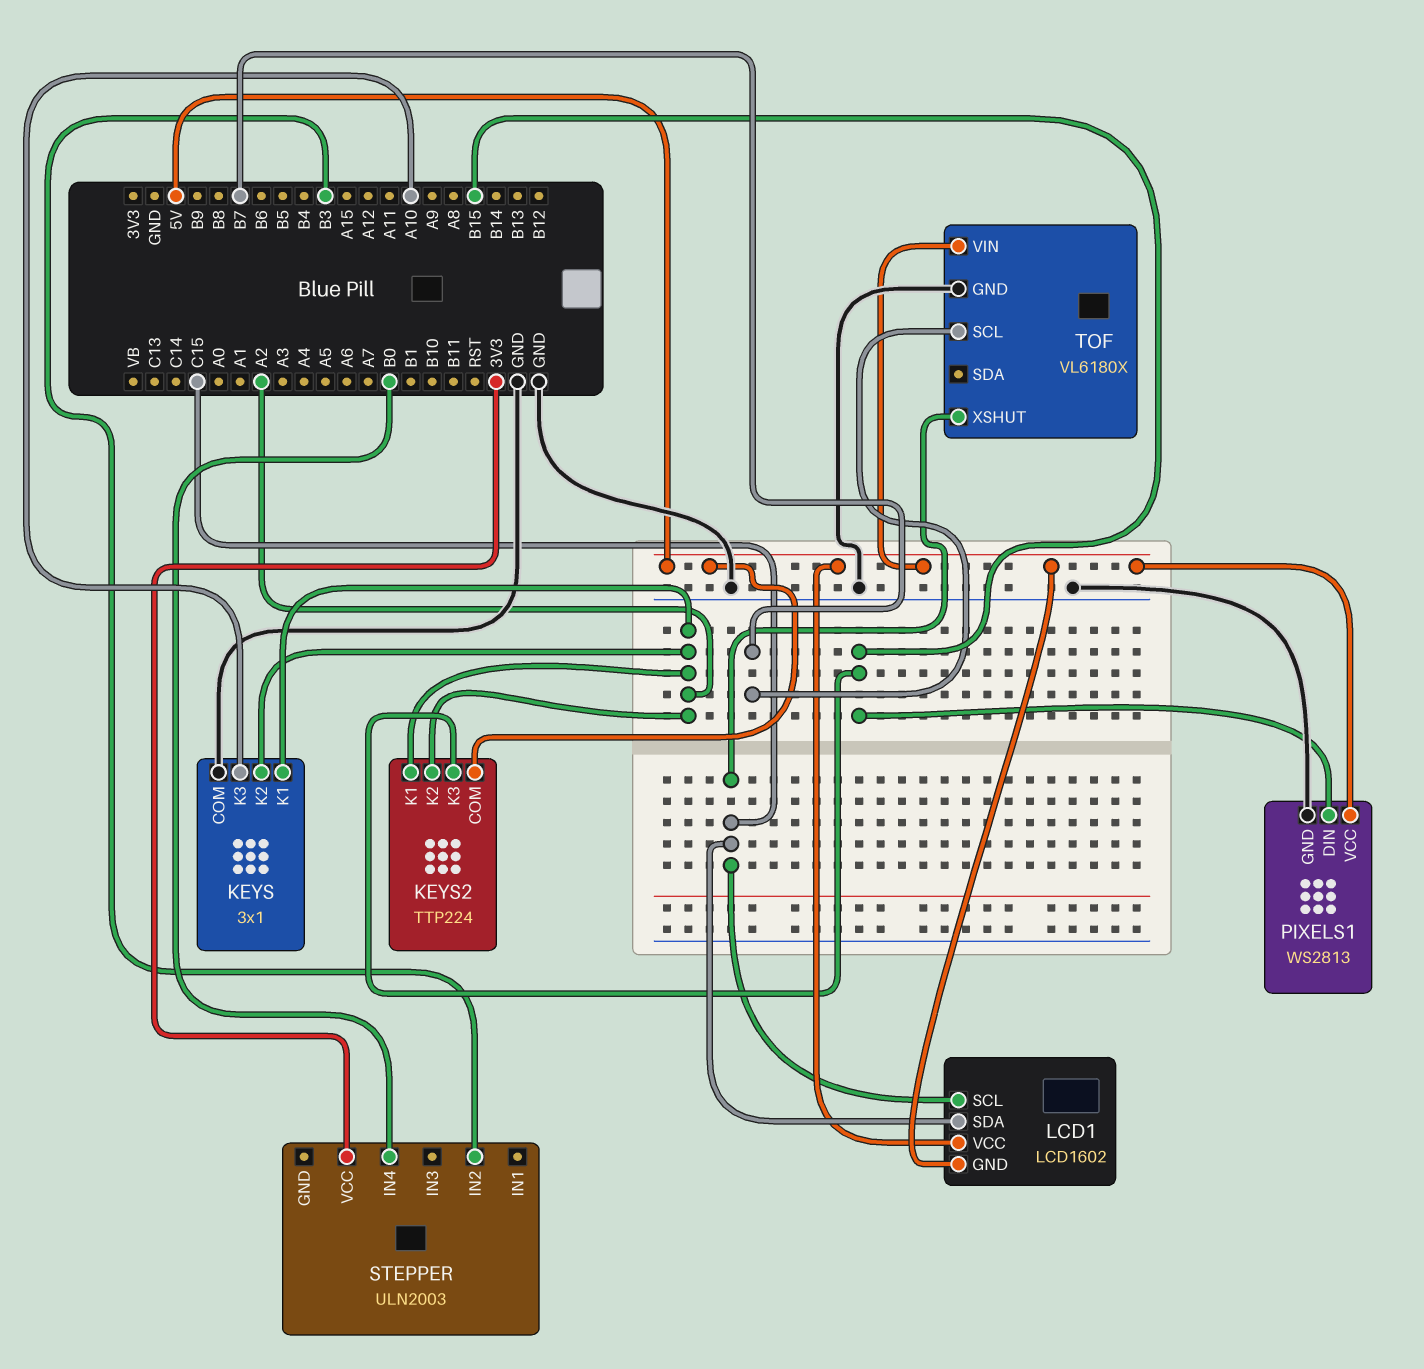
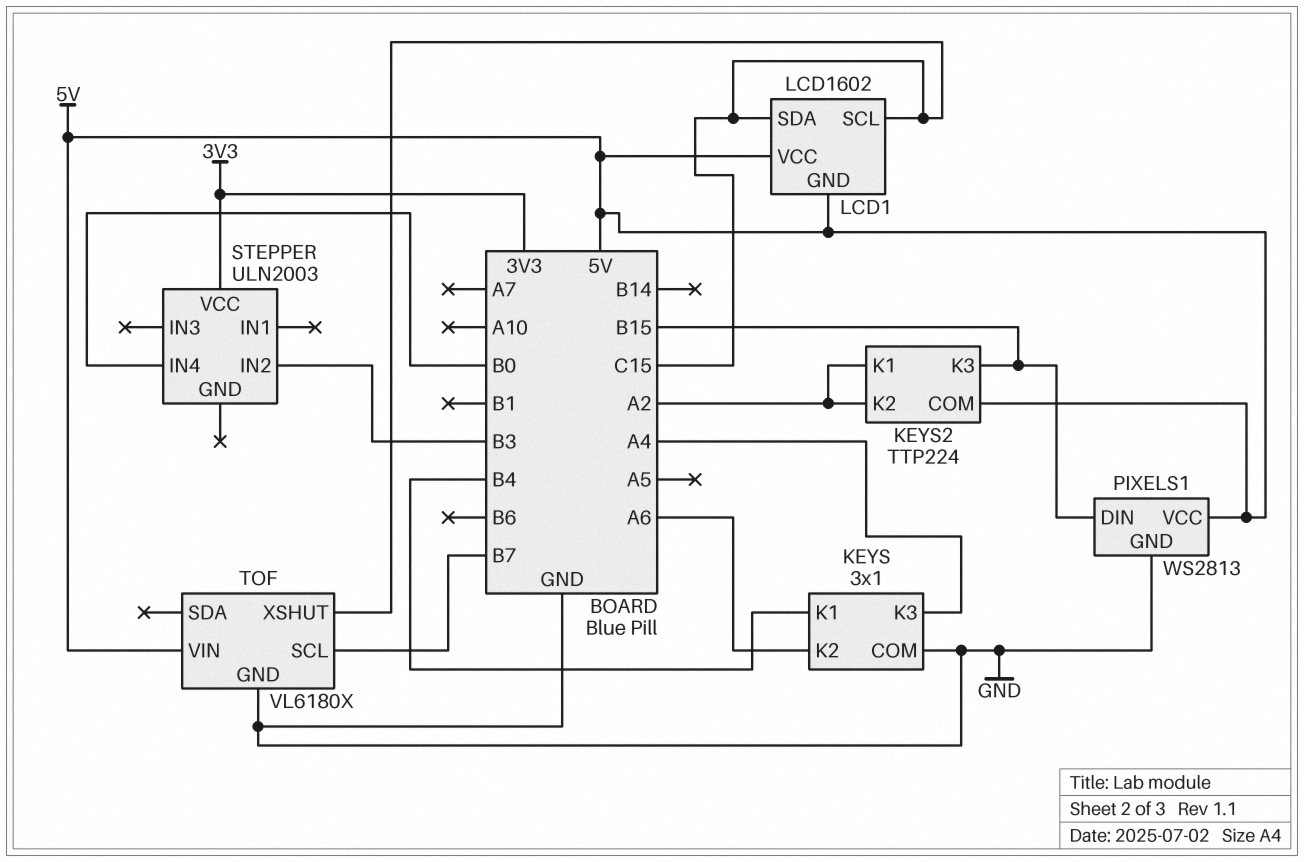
KEYS pin K1: A2 -> B4
KEYS pin K2: A2 -> A6
KEYS pin K3: A10 -> A4

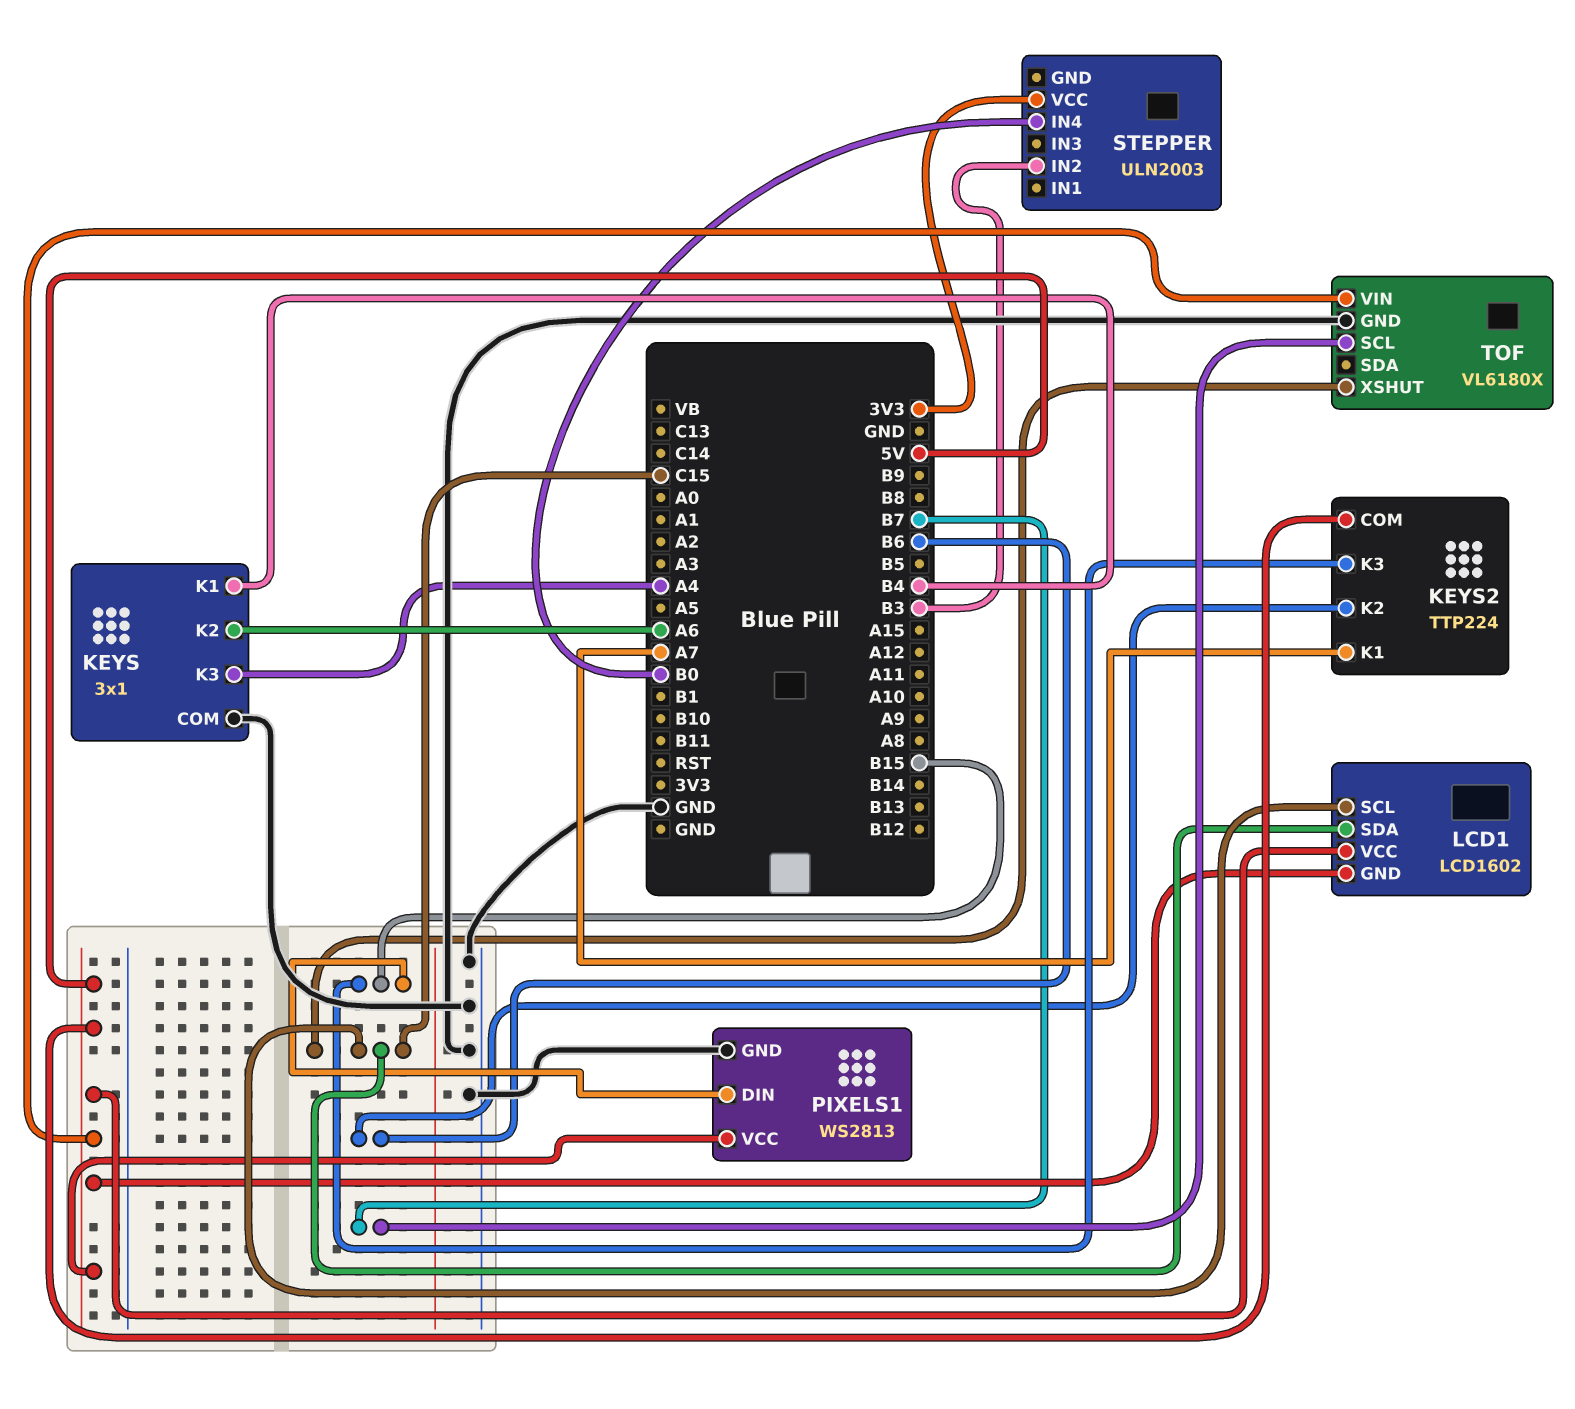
KEYS2 pin K1: A2 -> A7
KEYS2 pin K2: A2 -> B6

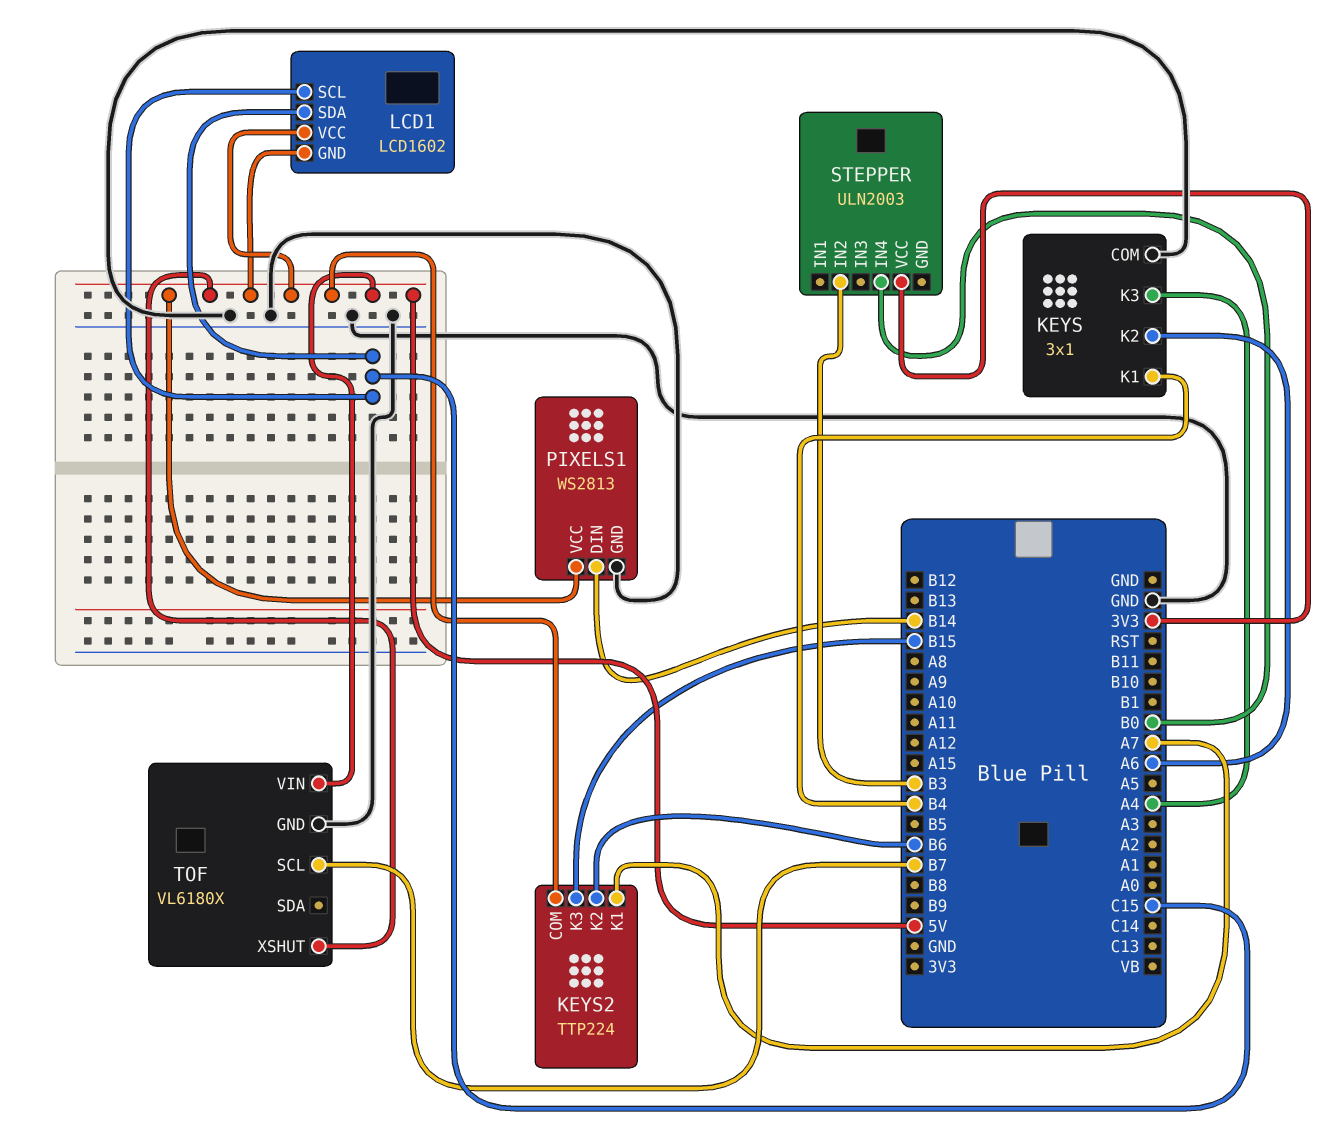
PIXELS1 pin DIN: B15 -> B14
TOF pin XSHUT: C15 -> 5V

